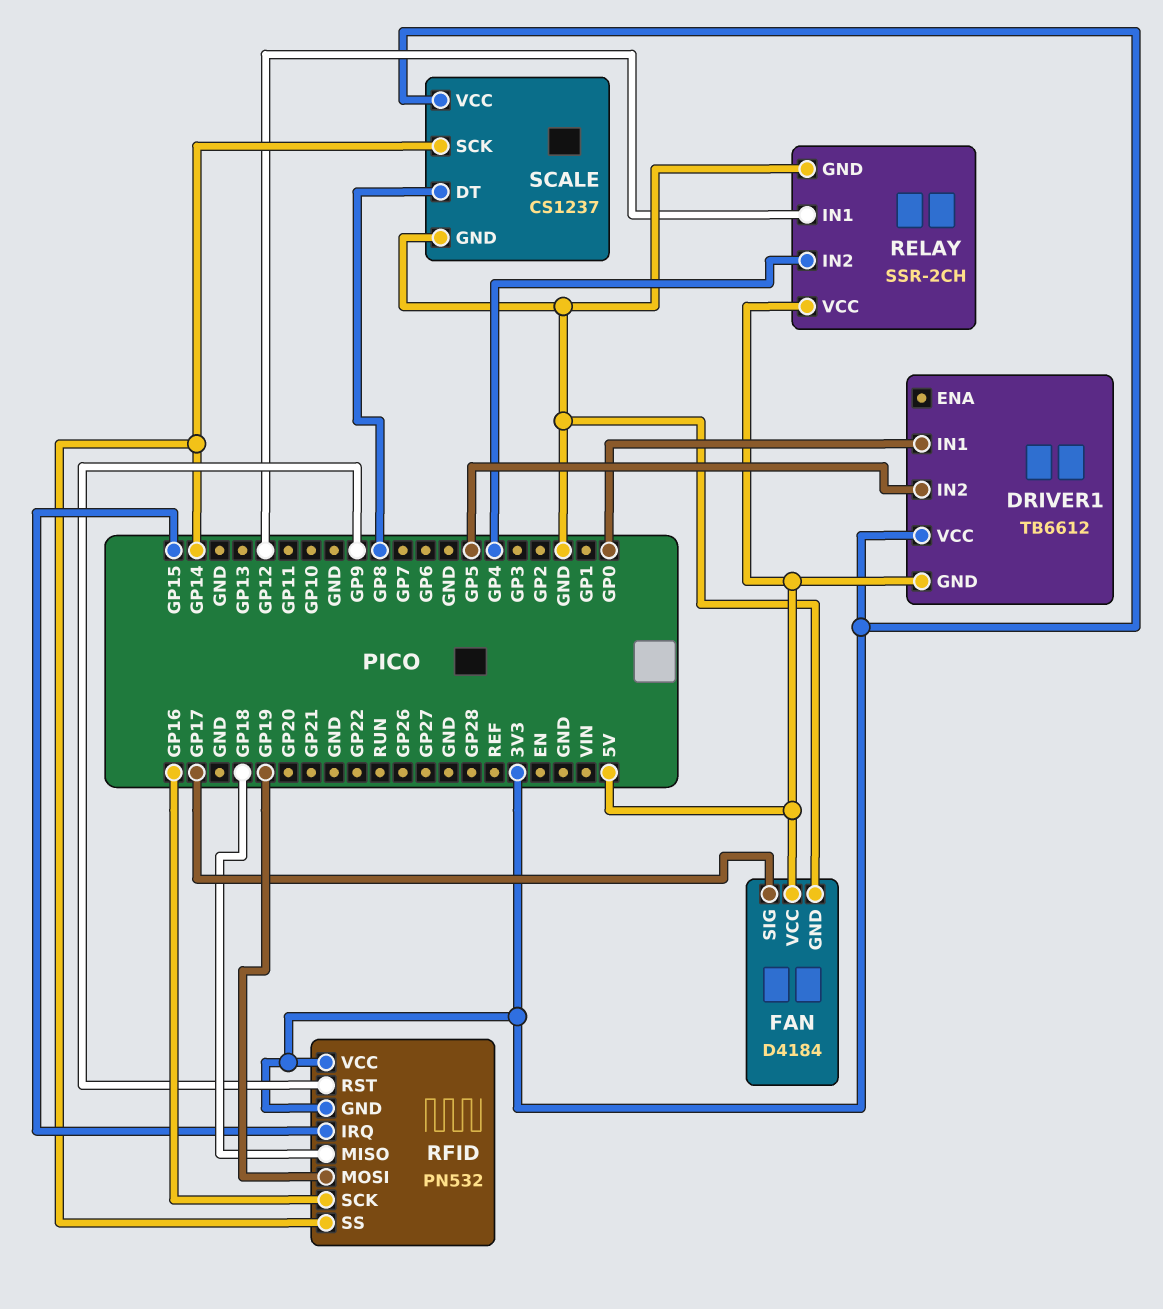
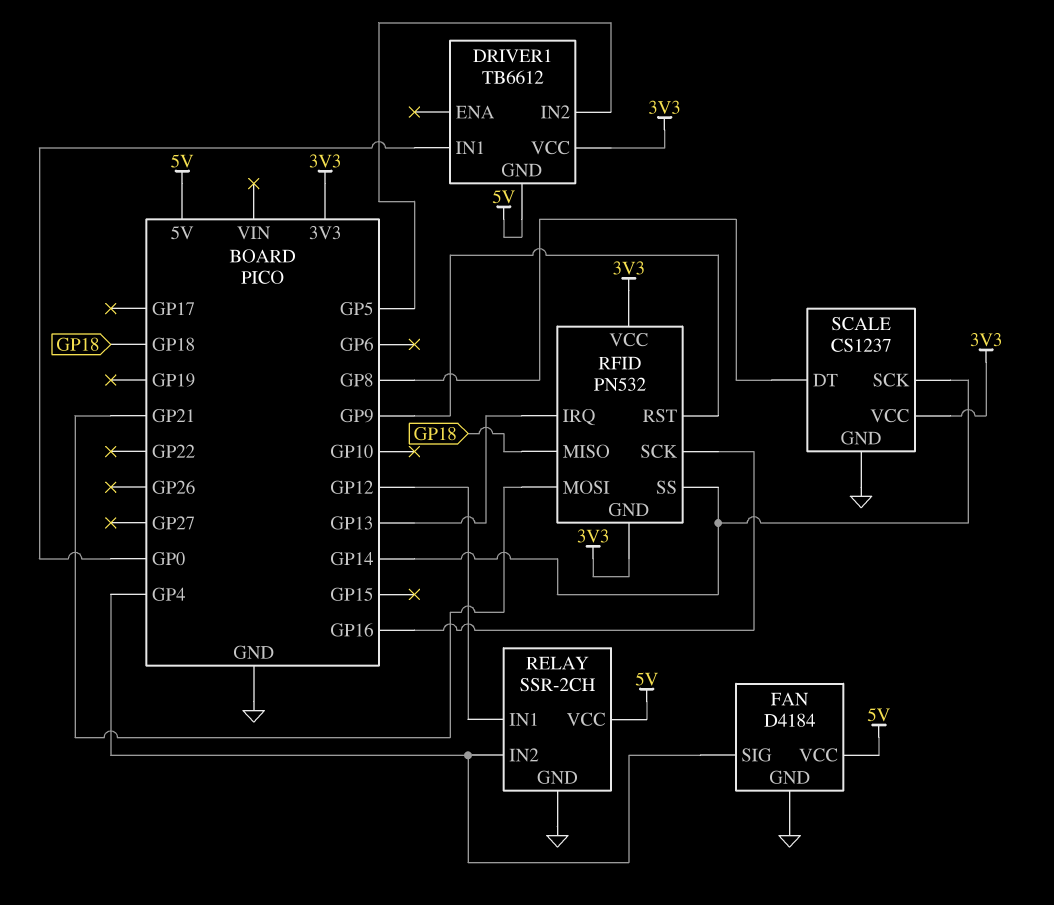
FAN pin SIG: GP17 -> GP4
RFID pin IRQ: GP15 -> GP13
RFID pin MOSI: GP19 -> GP21

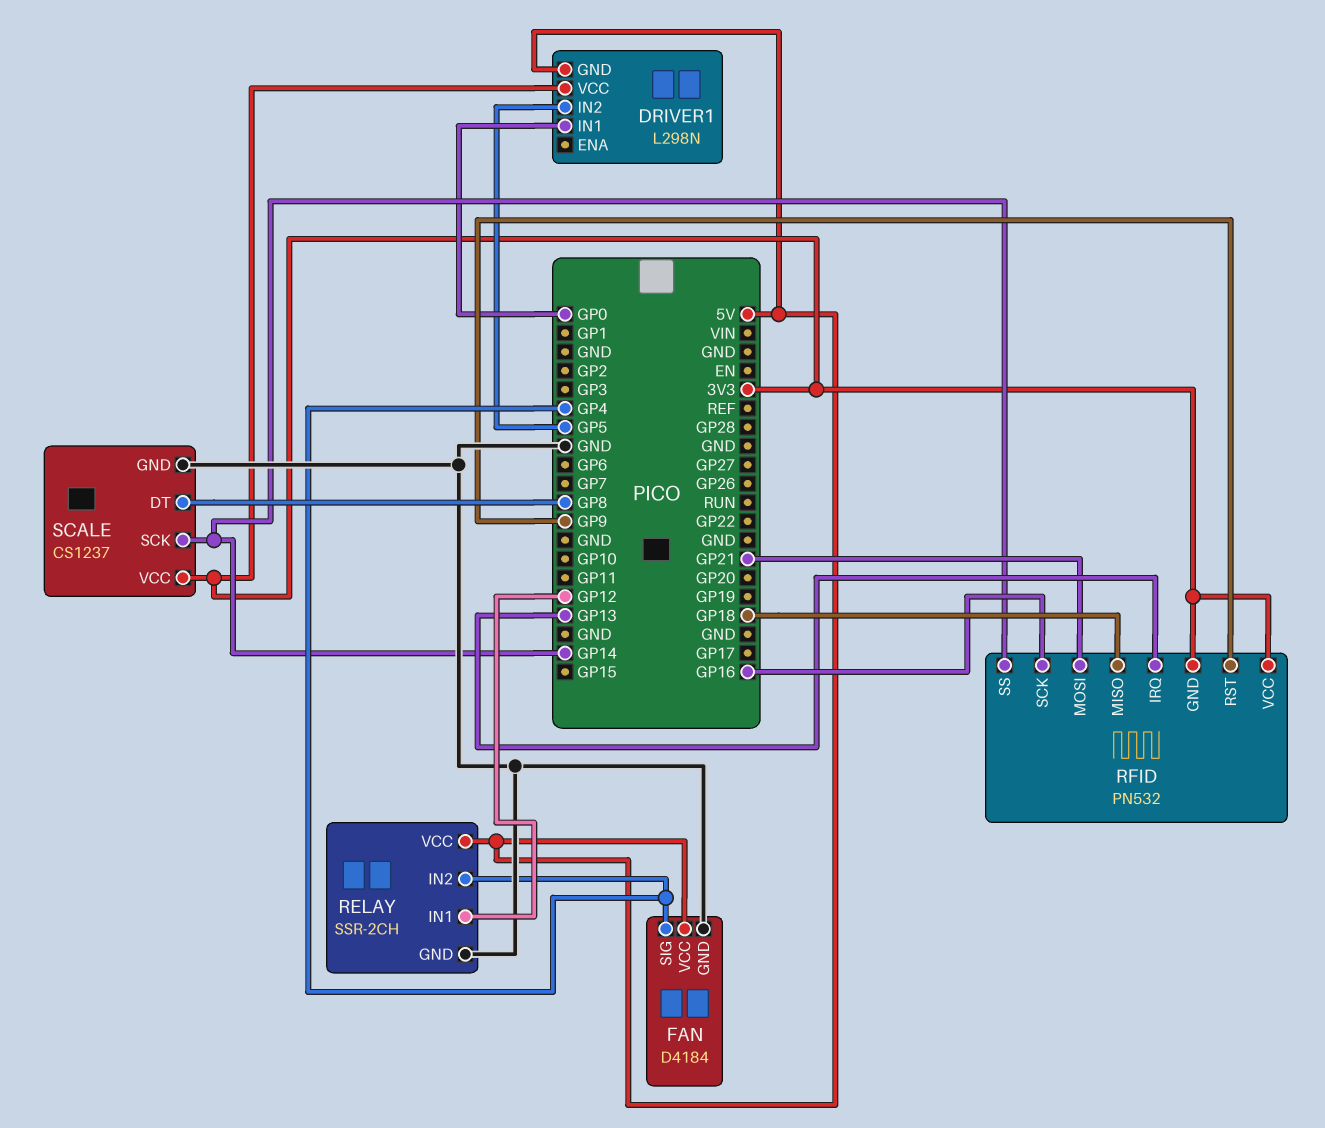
DRIVER1: TB6612 -> L298N

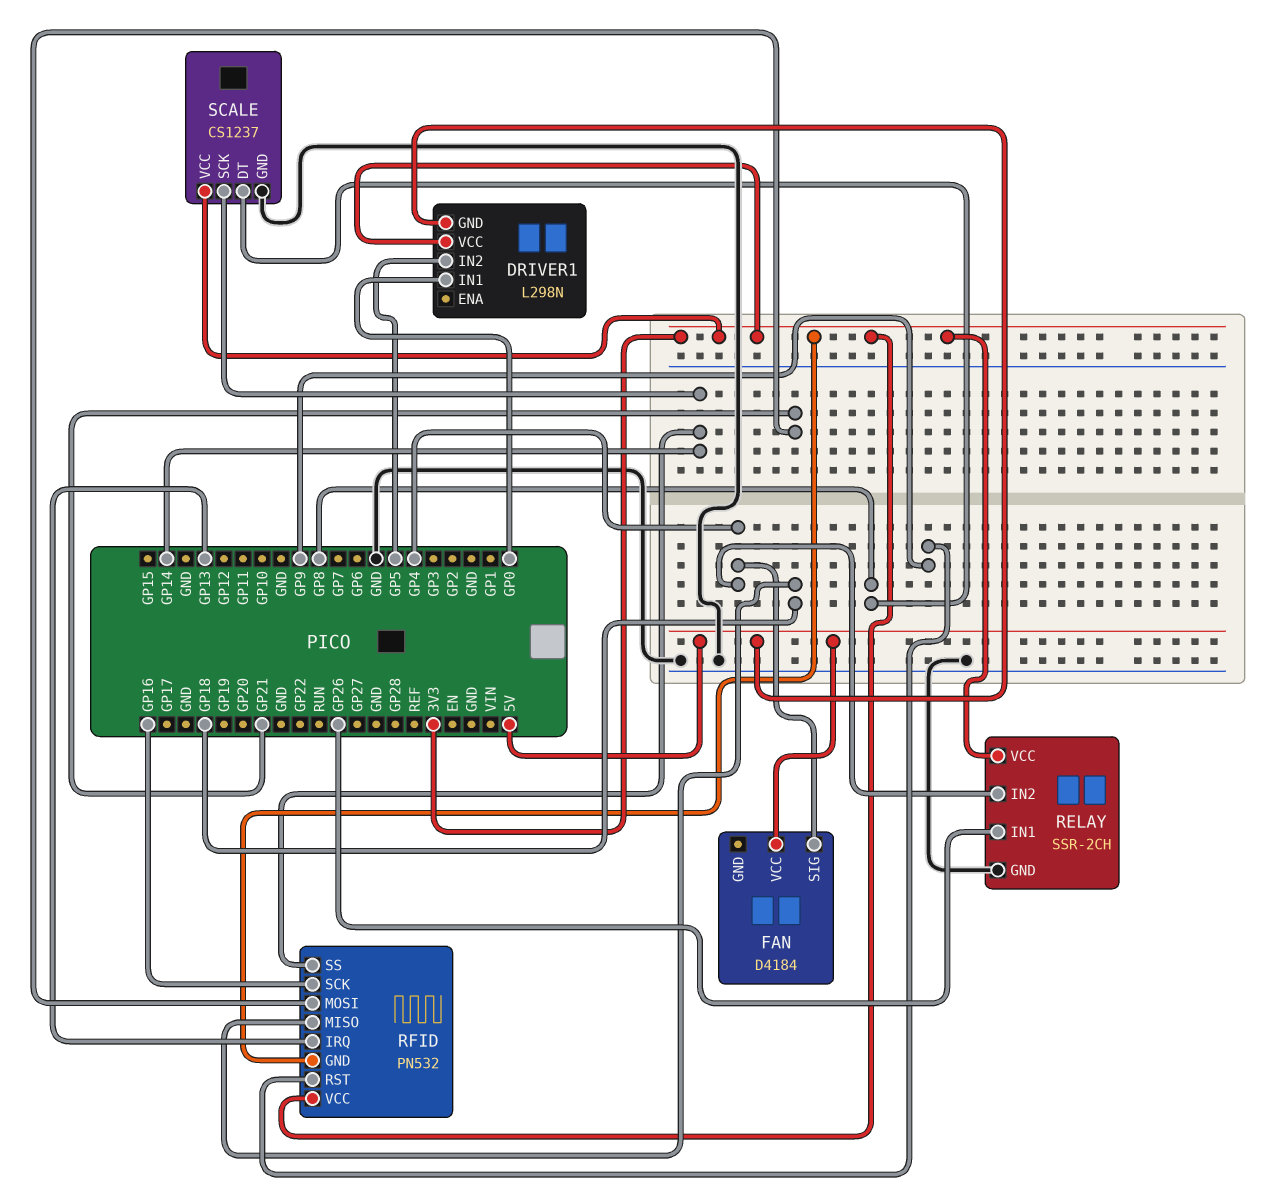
FAN pin GND: GND -> none
RELAY pin IN1: GP12 -> GP26
RELAY pin VCC: 5V -> 3V3

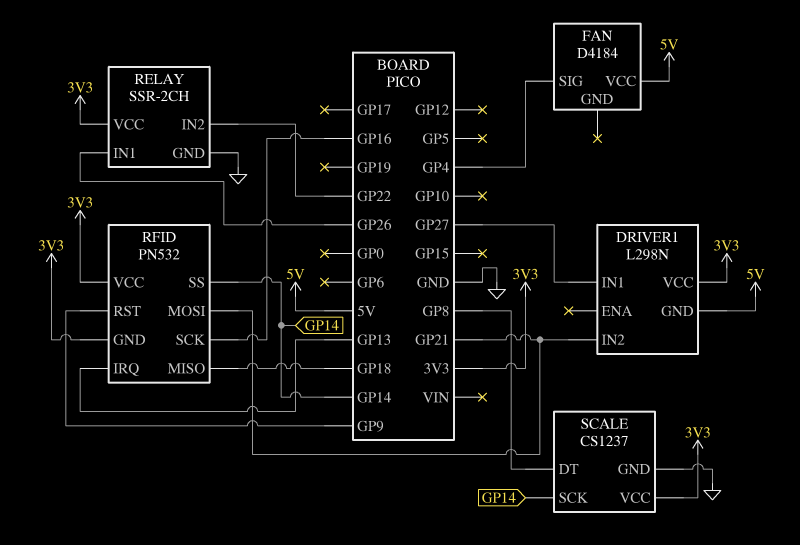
DRIVER1 pin IN1: GP0 -> GP27
DRIVER1 pin IN2: GP5 -> GP21
RELAY pin IN2: GP4 -> GP22

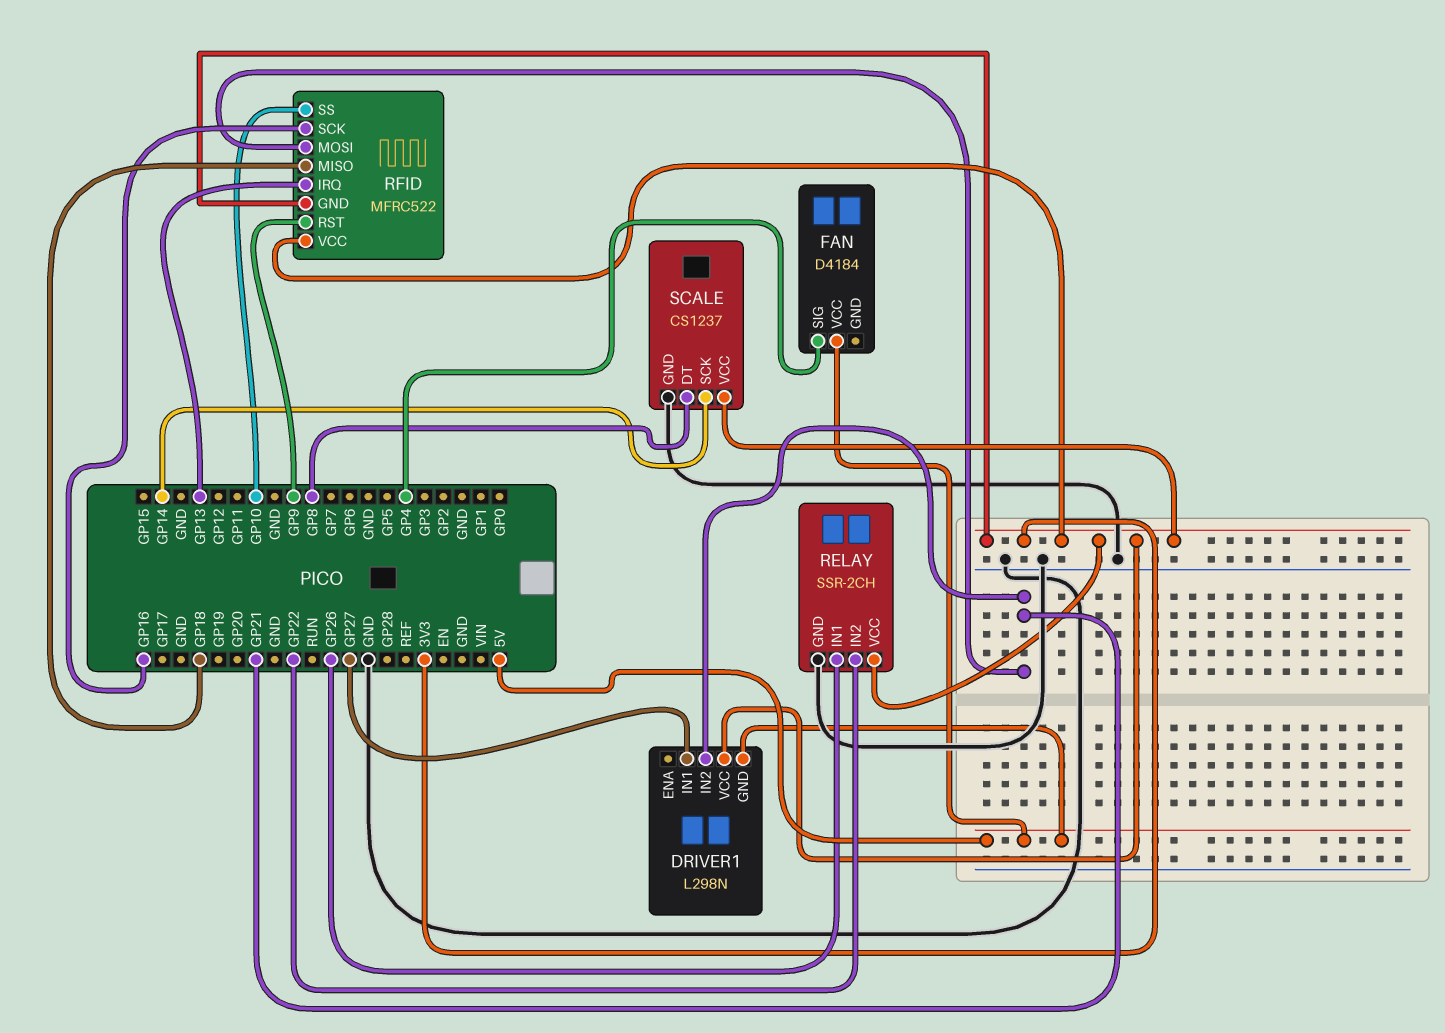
RFID: PN532 -> MFRC522
RFID pin SS: GP14 -> GP10

